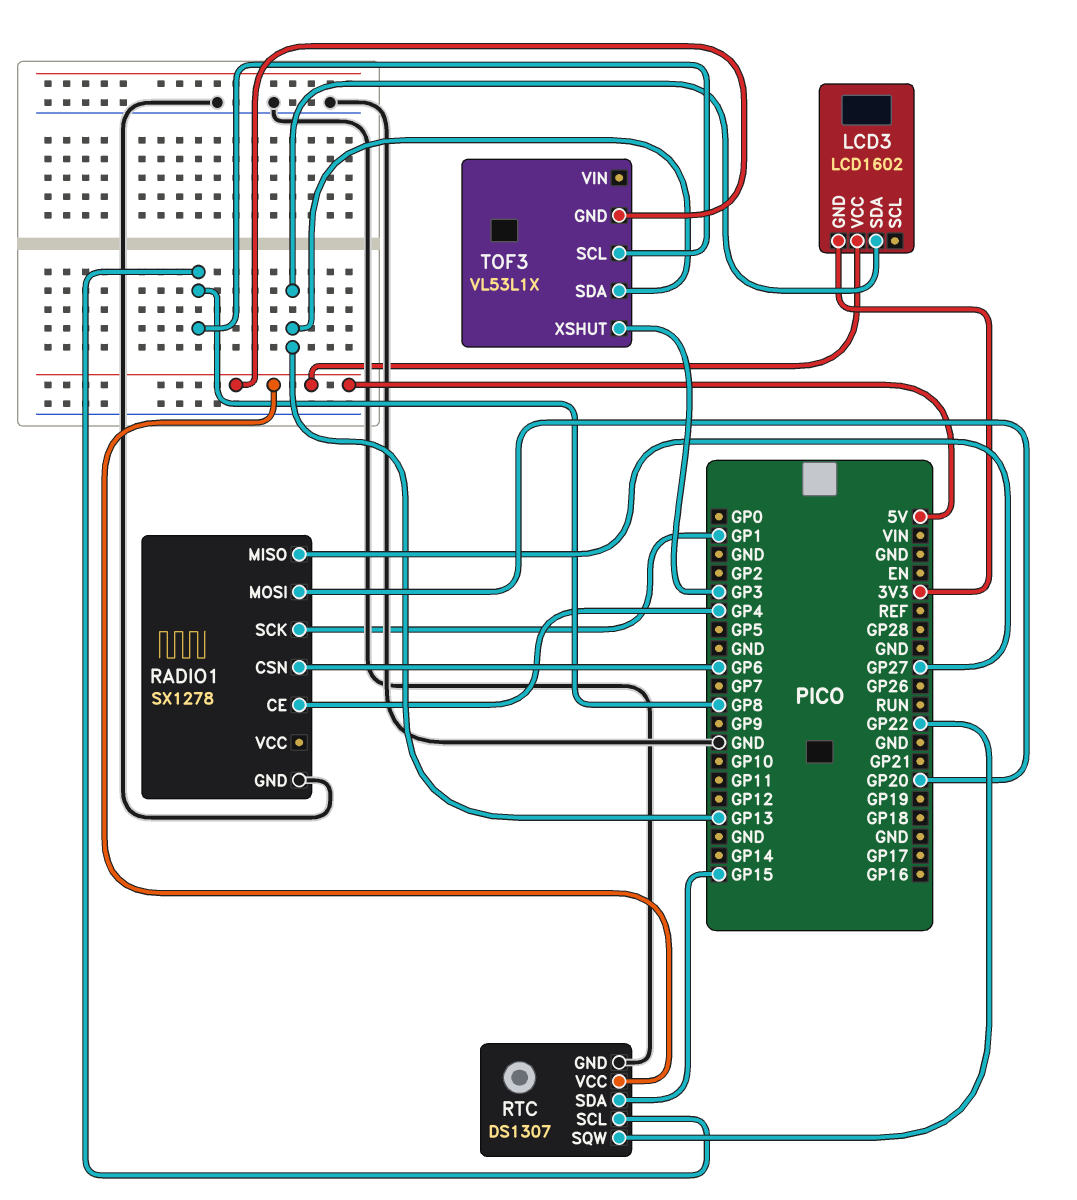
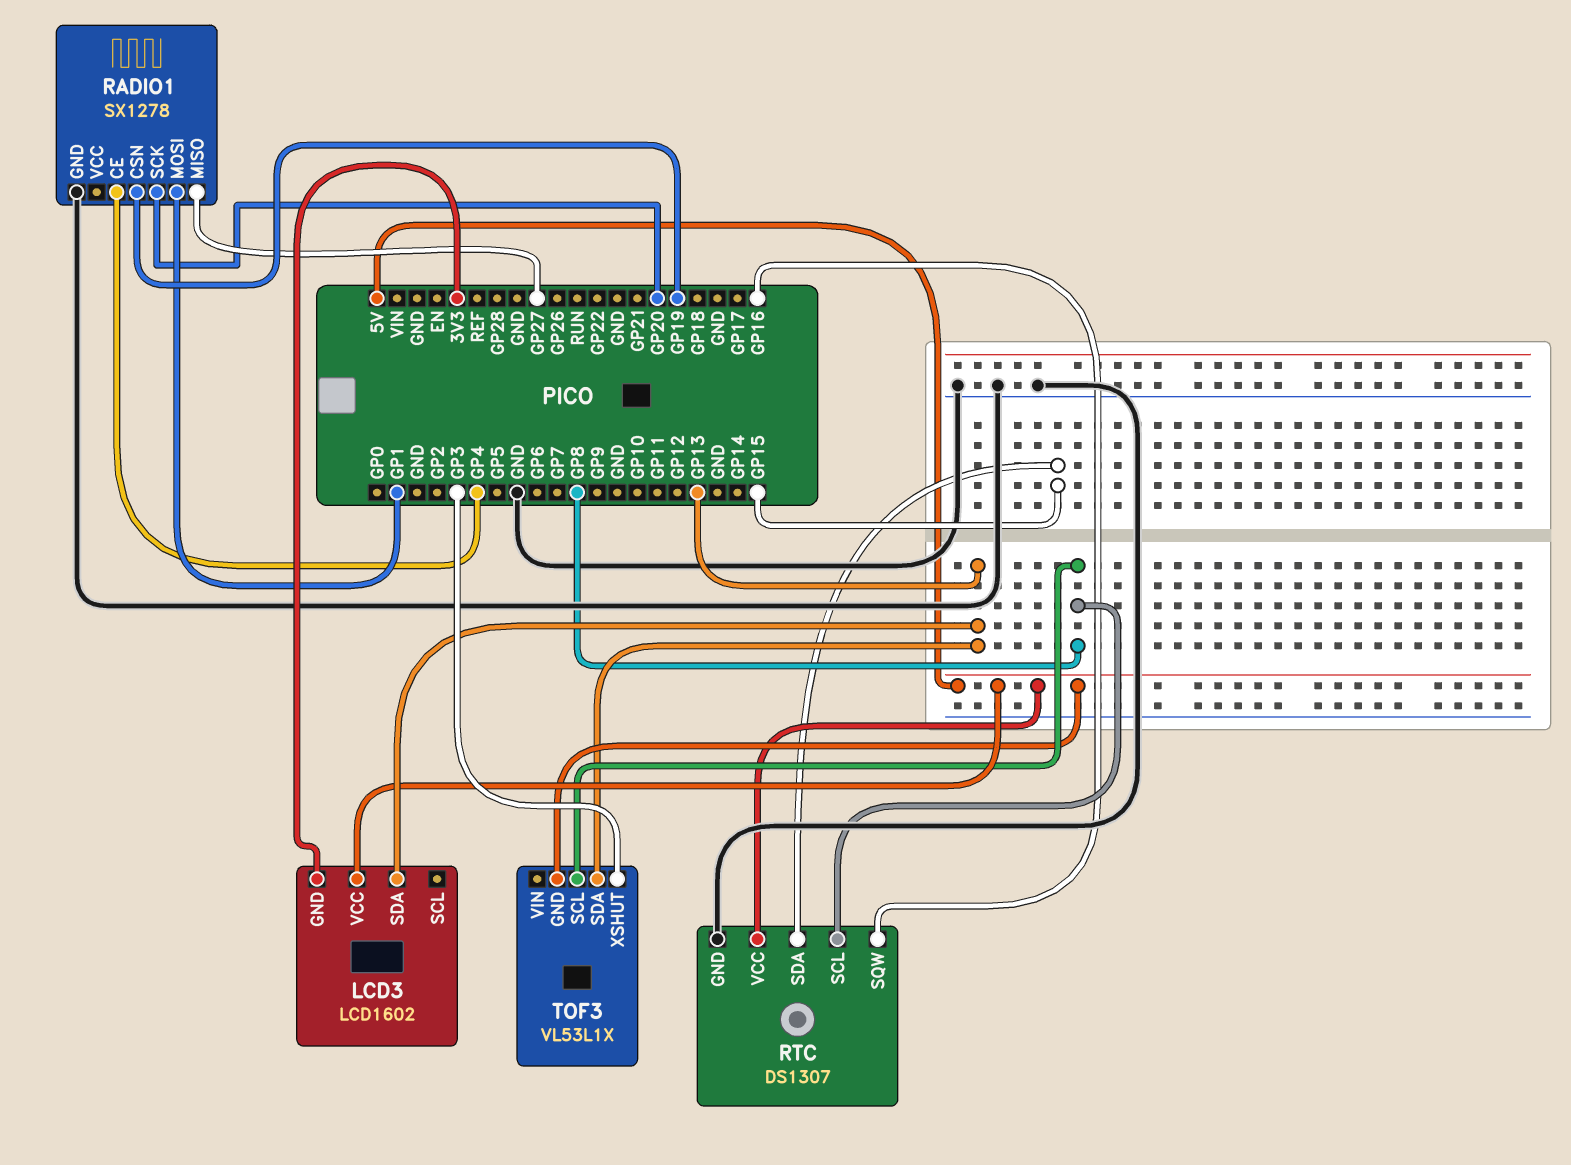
RADIO1 pin CSN: GP6 -> GP19
RADIO1 pin MOSI: GP20 -> GP1
RADIO1 pin SCK: GP1 -> GP20
RTC pin SQW: GP22 -> GP16

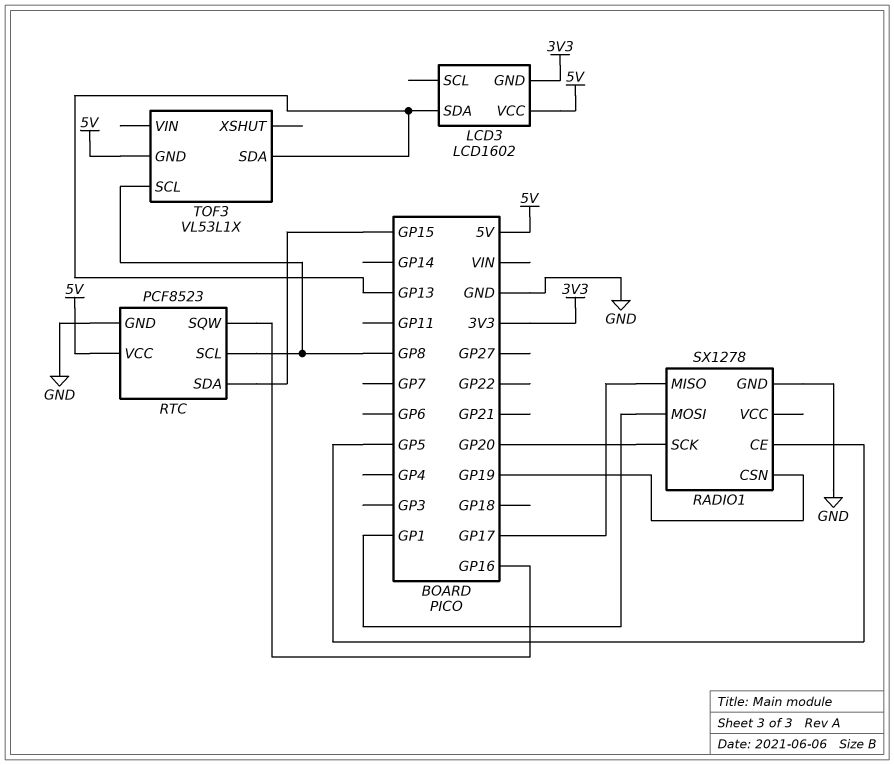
RADIO1 pin CE: GP4 -> GP5
RADIO1 pin MISO: GP27 -> GP17
RTC: DS1307 -> PCF8523
TOF3 pin XSHUT: GP3 -> none

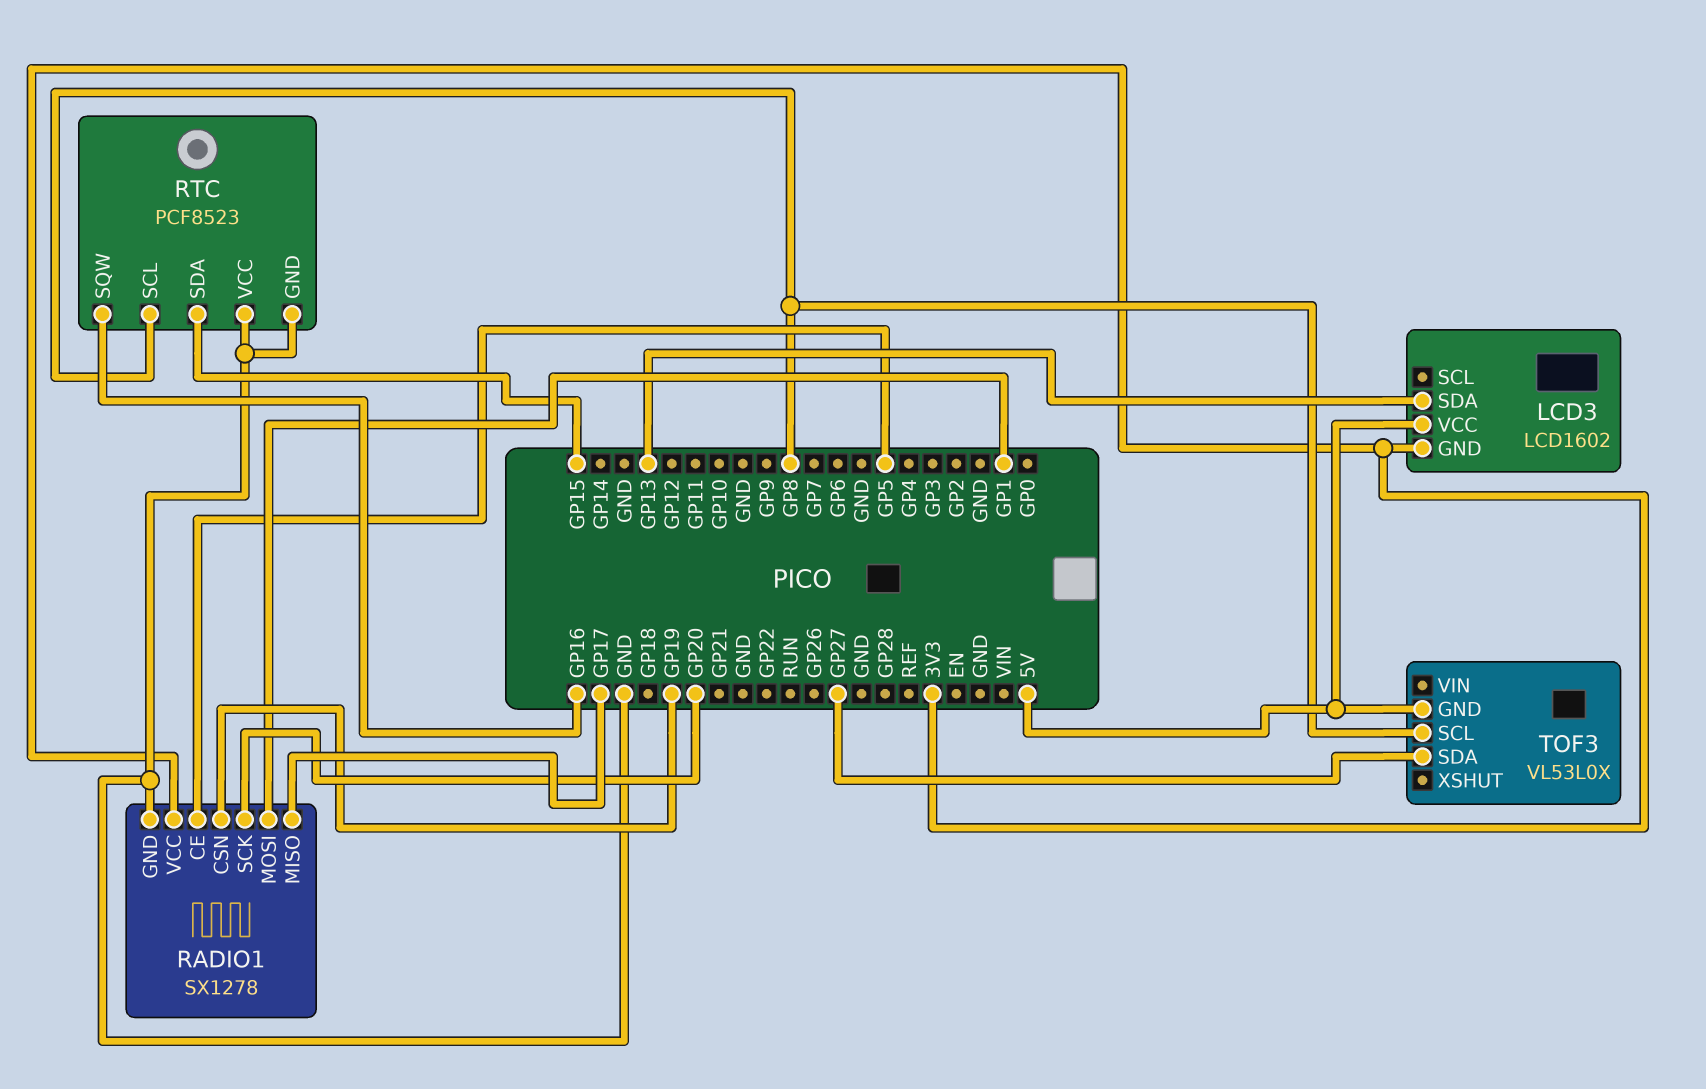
RADIO1 pin VCC: none -> 3V3
RTC pin VCC: 5V -> GND
TOF3: VL53L1X -> VL53L0X
TOF3 pin SDA: GP13 -> GP27

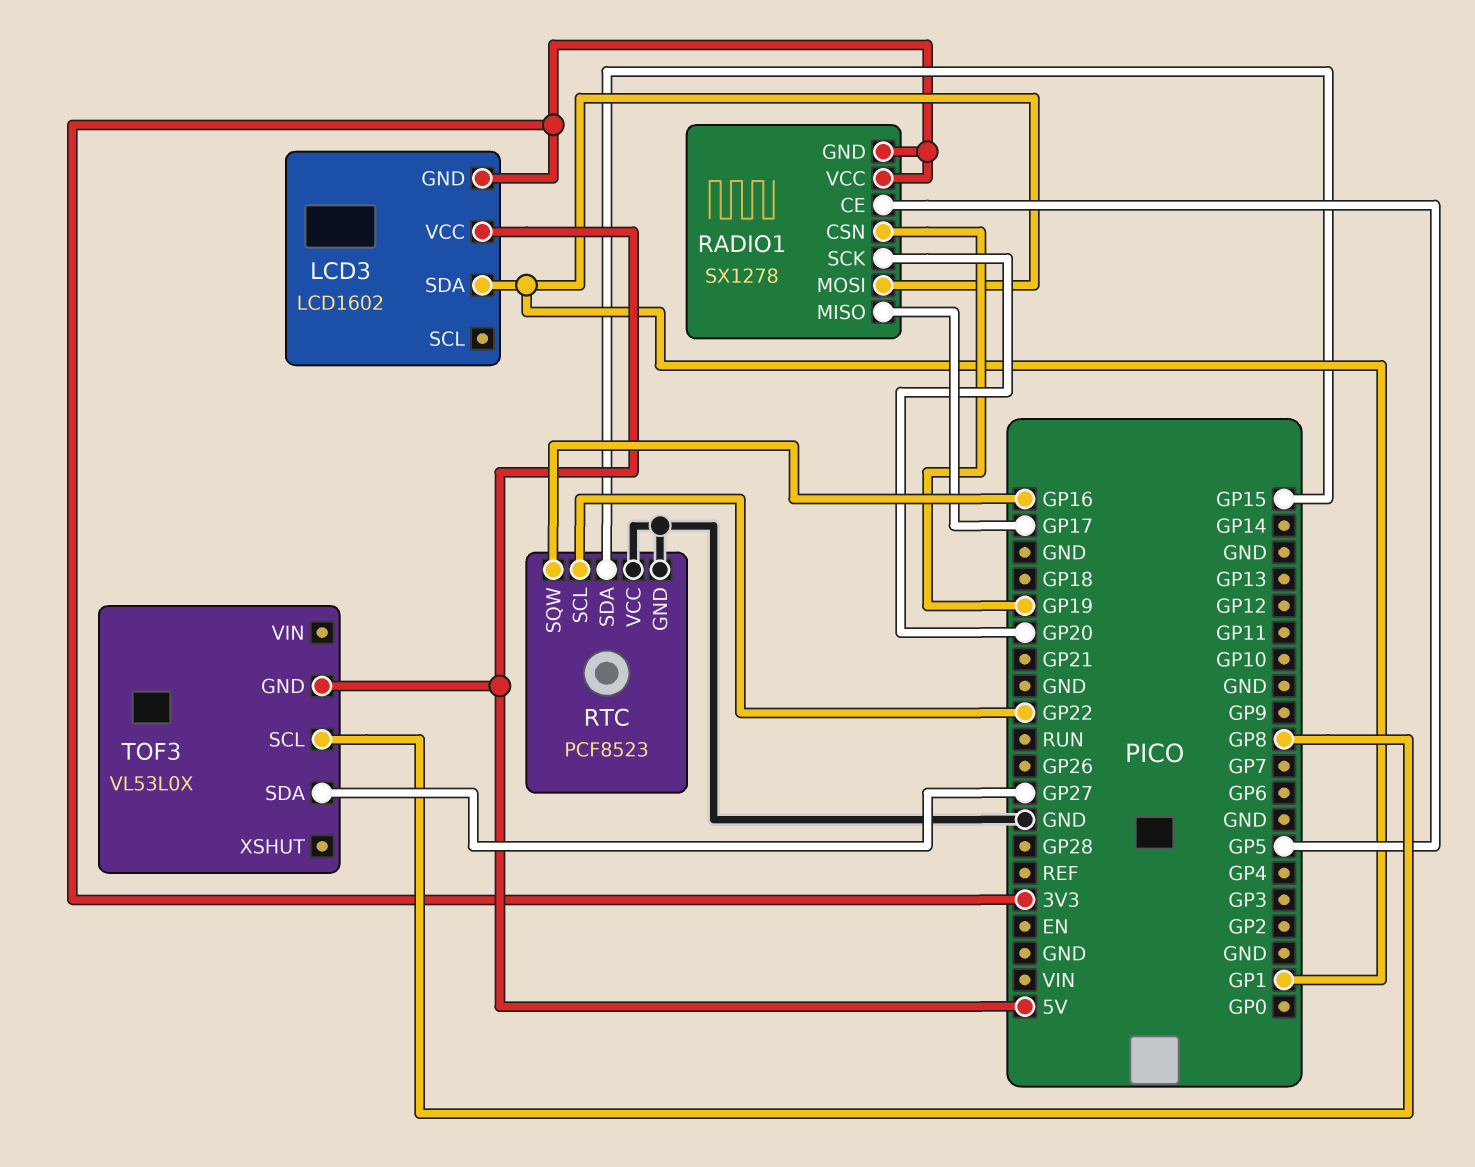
LCD3 pin SDA: GP13 -> GP1
RADIO1 pin GND: GND -> 3V3
RTC pin SCL: GP8 -> GP22

